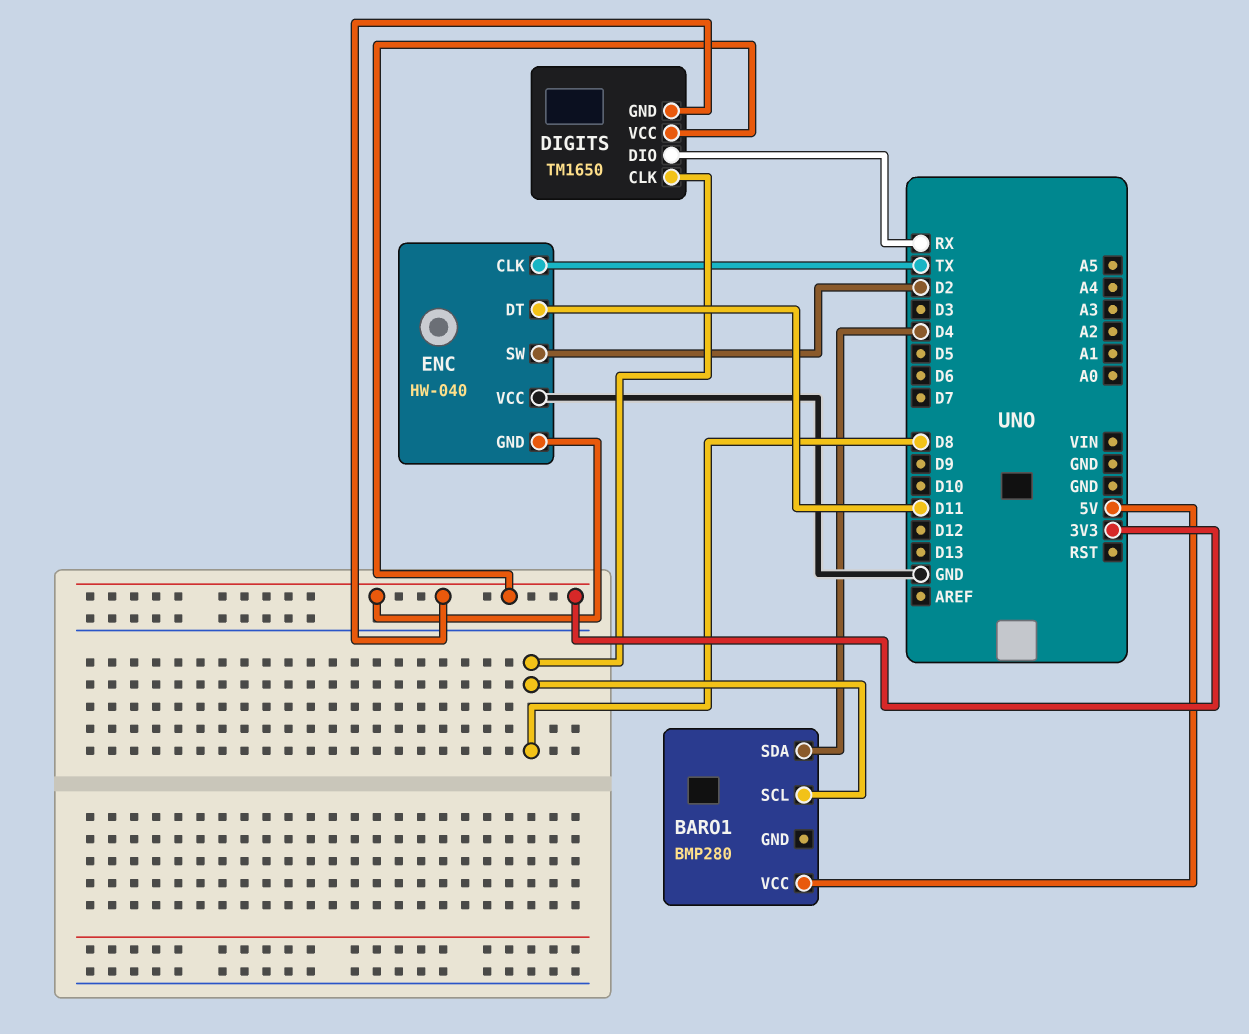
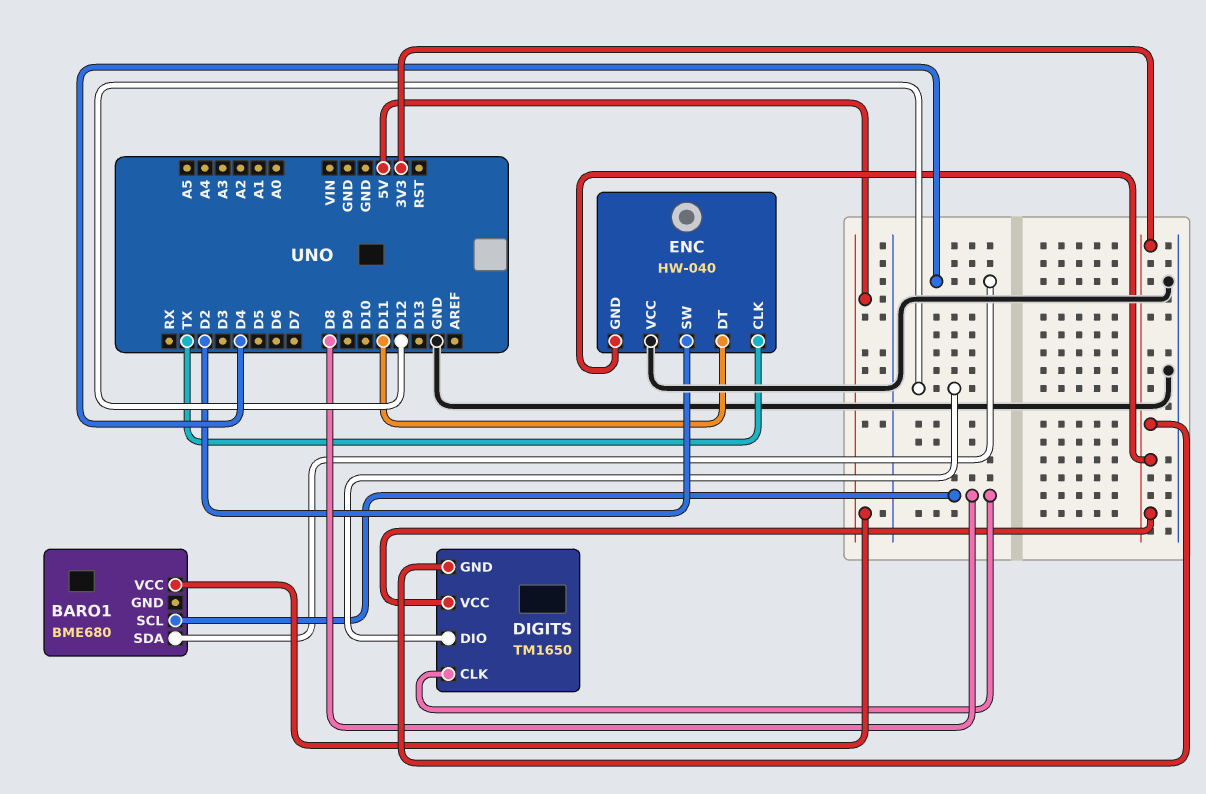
BARO1: BMP280 -> BME680
DIGITS pin DIO: RX -> D12

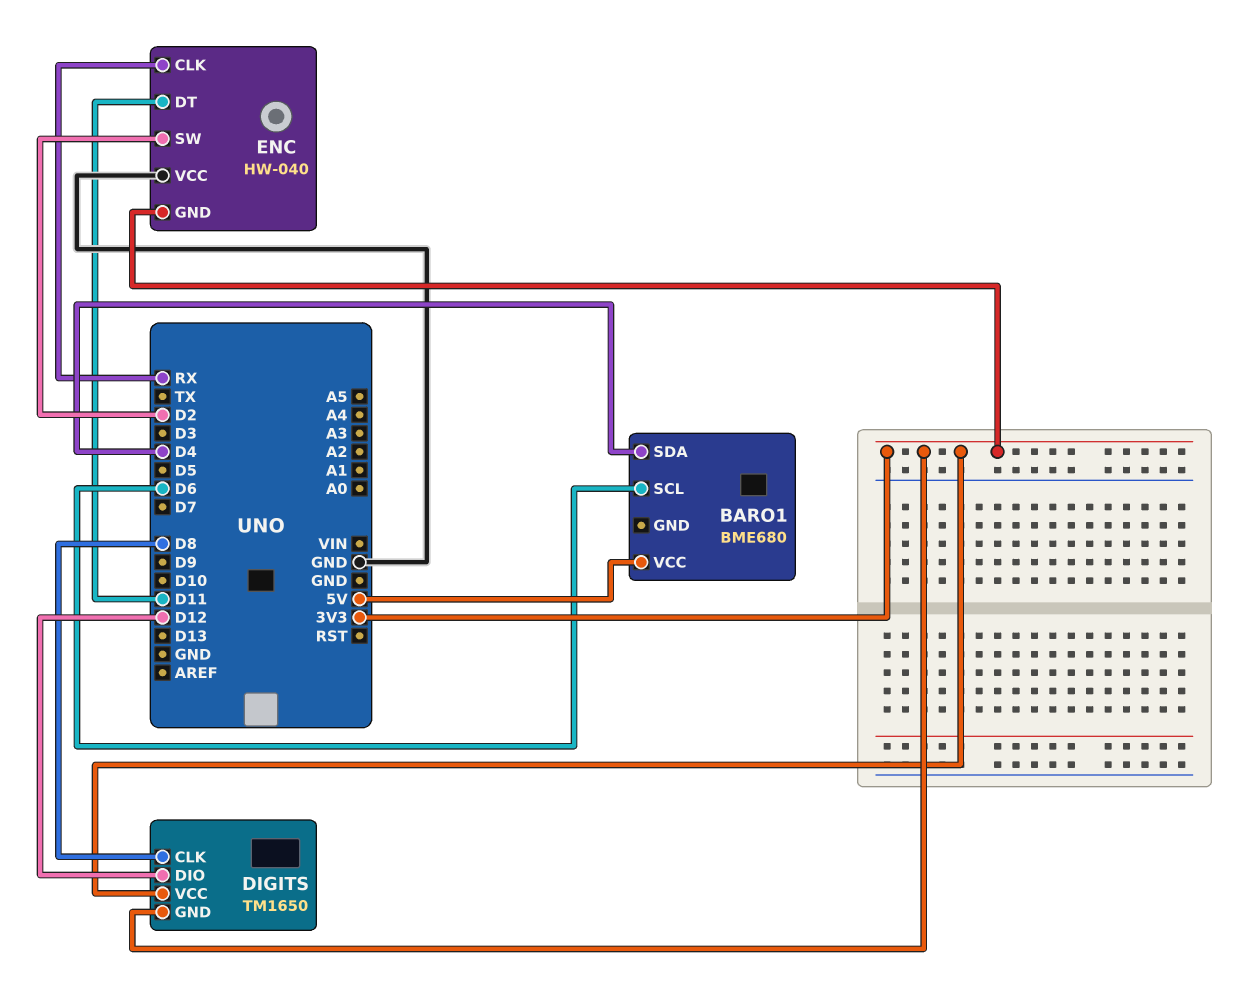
BARO1 pin SCL: D8 -> D6
ENC pin CLK: TX -> RX

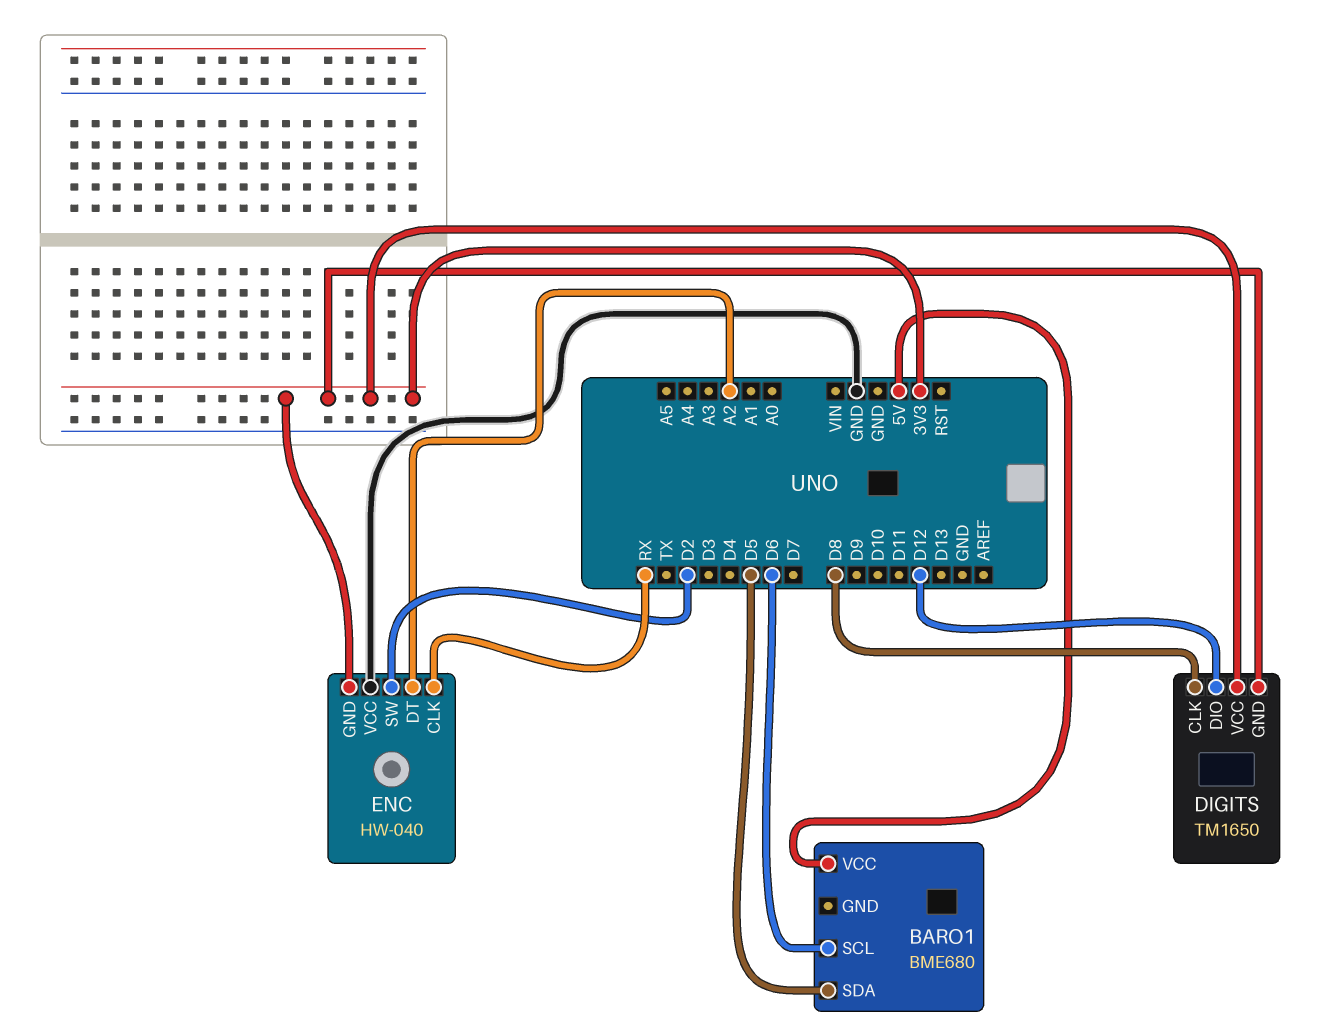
BARO1 pin SDA: D4 -> D5
ENC pin DT: D11 -> A2

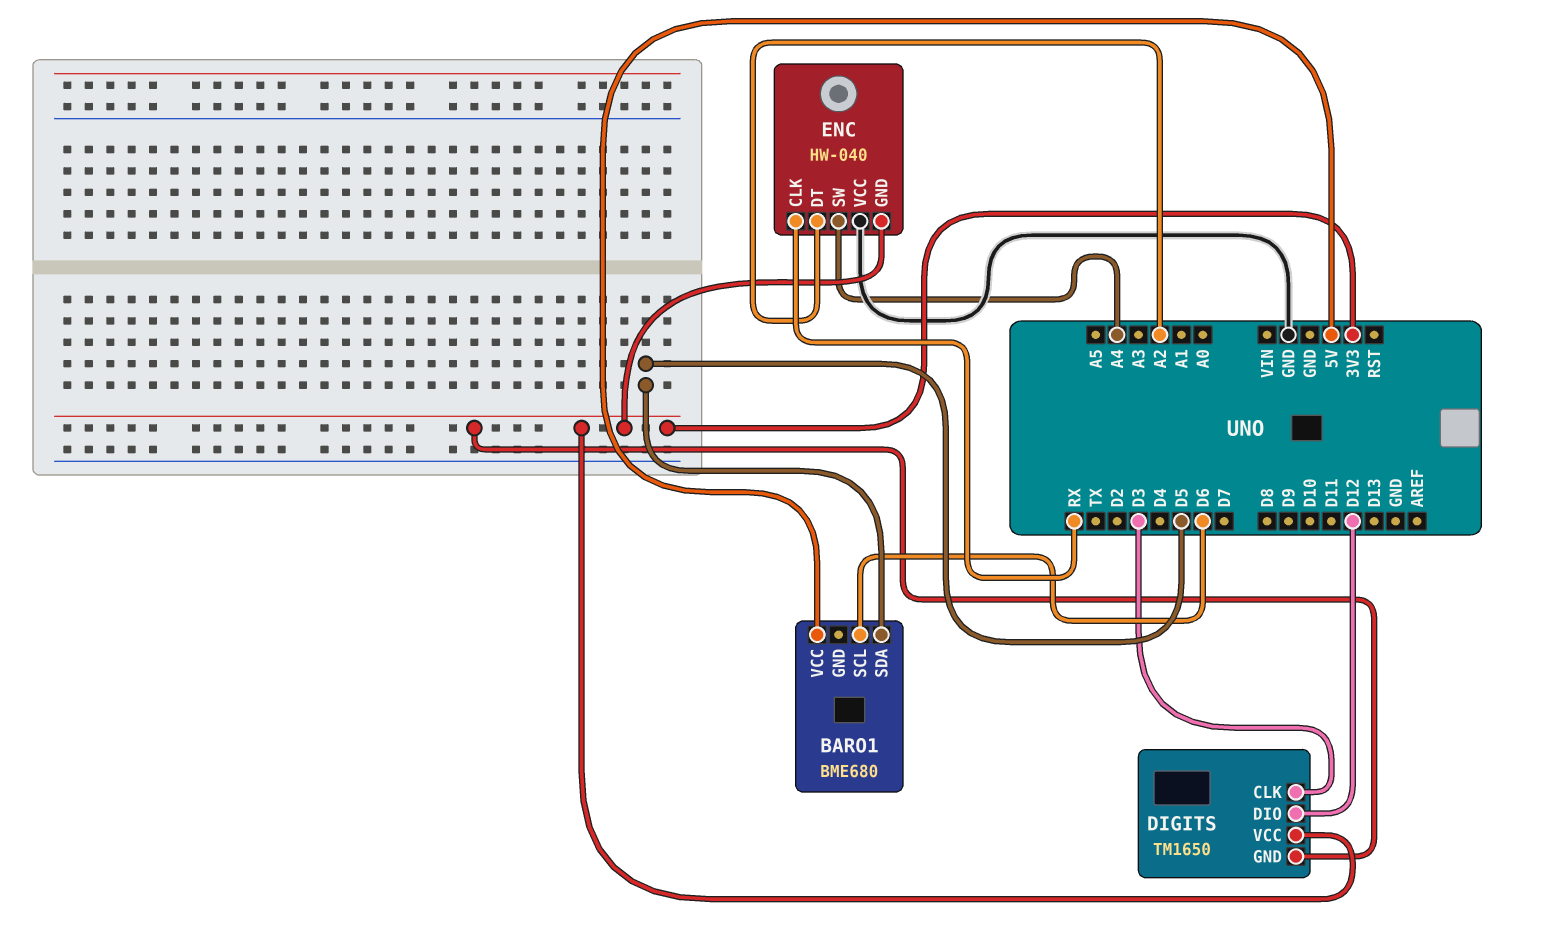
DIGITS pin CLK: D8 -> D3
ENC pin SW: D2 -> A4

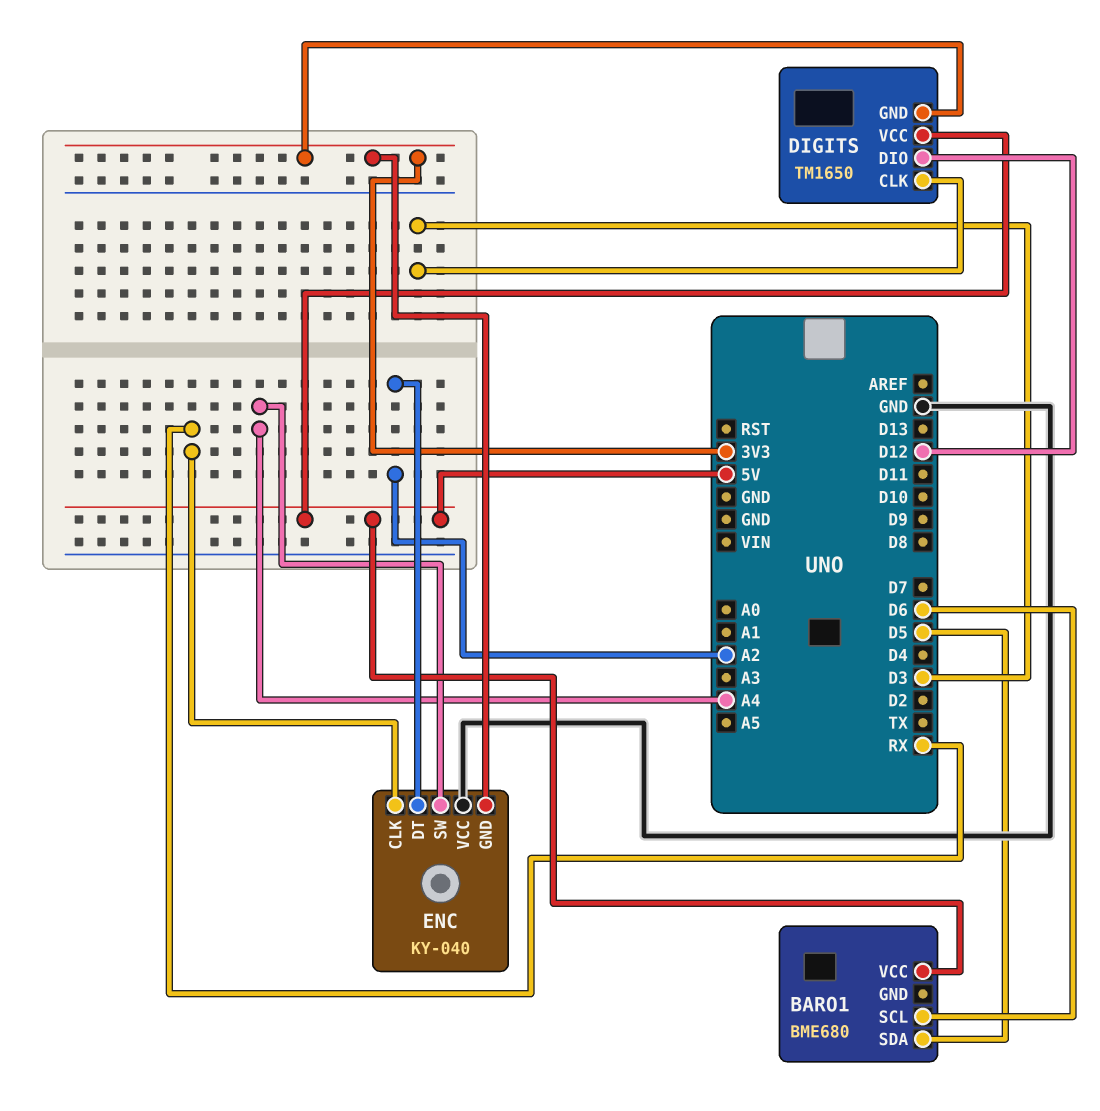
DIGITS pin VCC: 3V3 -> 5V
ENC: HW-040 -> KY-040

